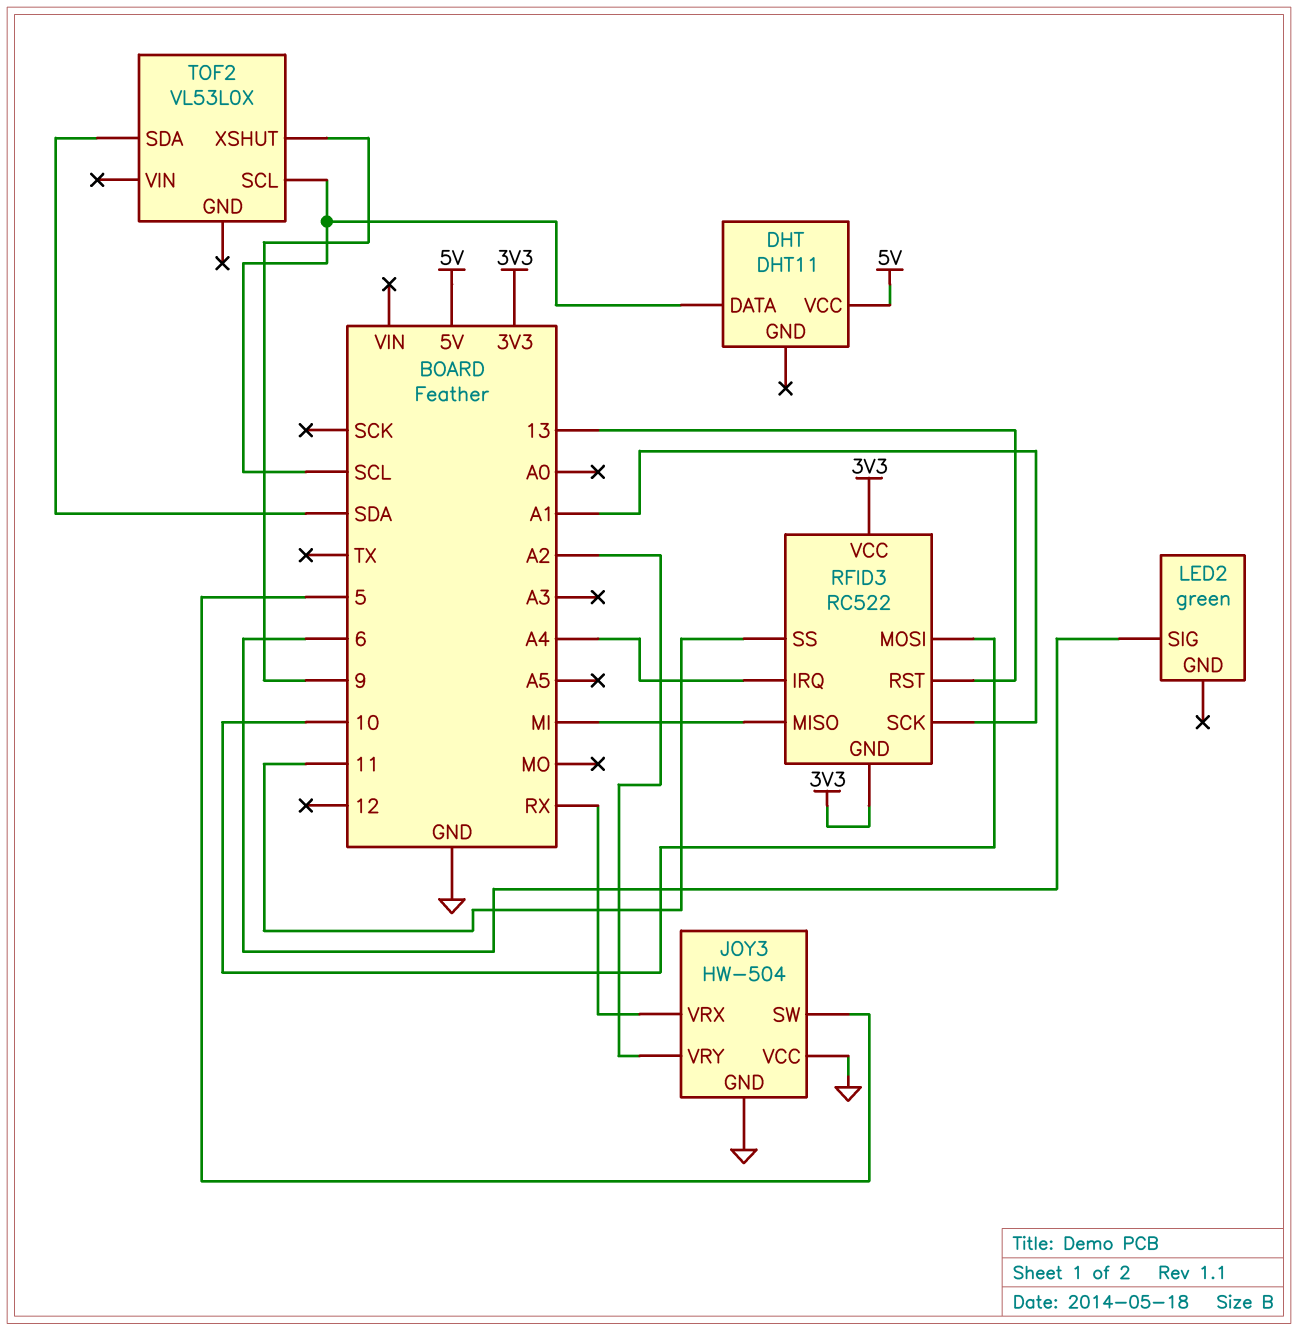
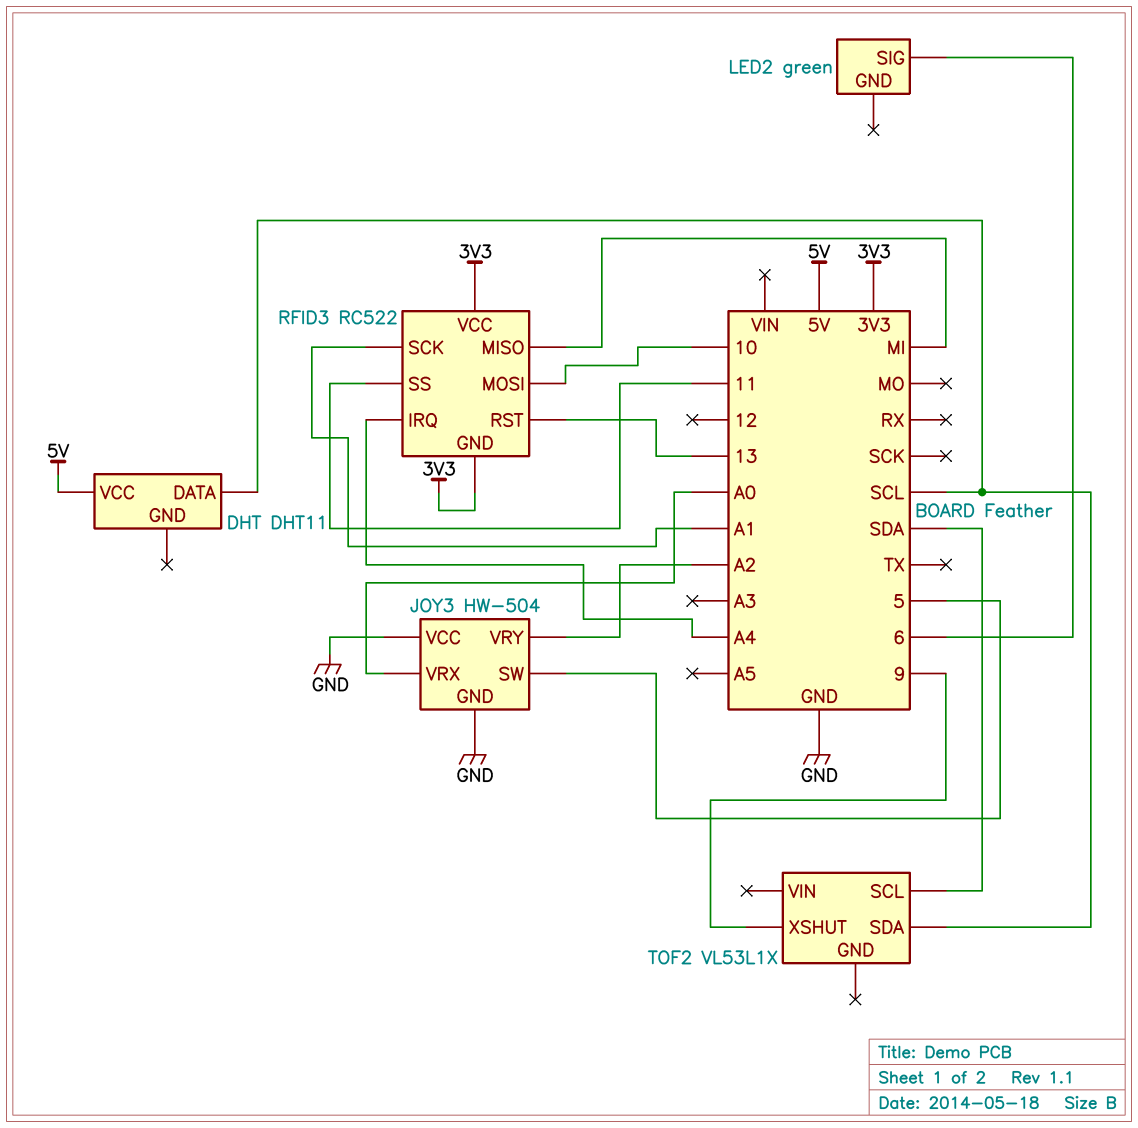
JOY3 pin VRX: RX -> A0
TOF2: VL53L0X -> VL53L1X
TOF2 pin SCL: SCL -> SDA
TOF2 pin SDA: SDA -> SCL

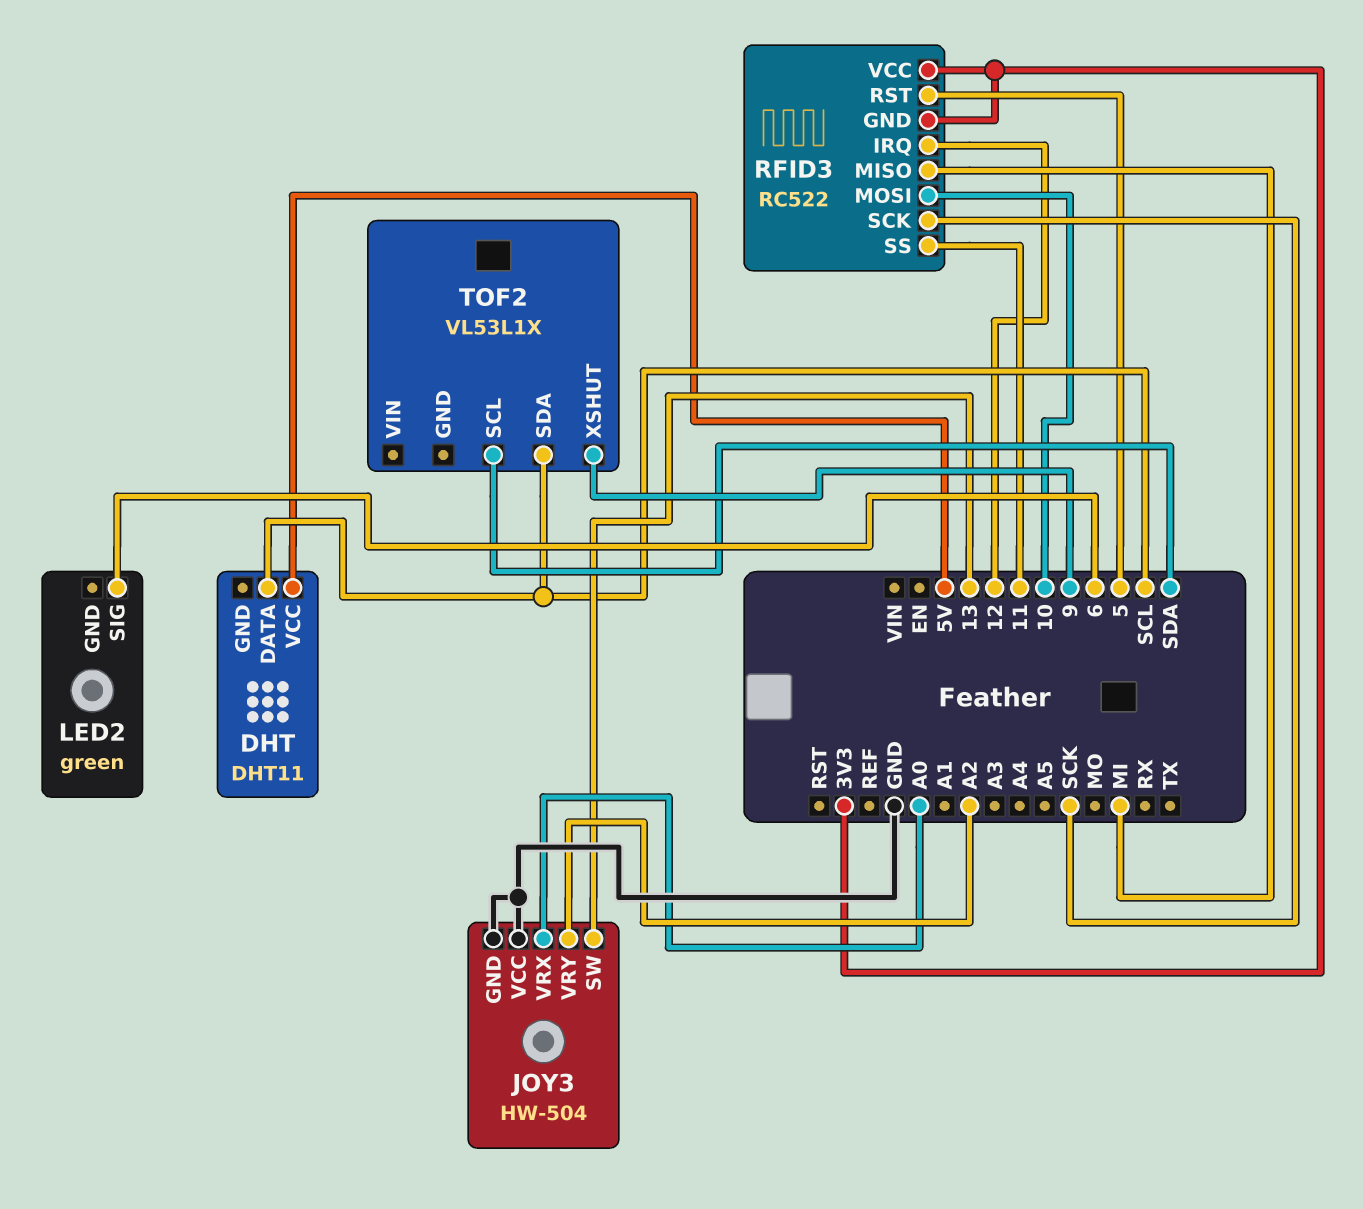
JOY3 pin SW: 5 -> 13
RFID3 pin IRQ: A4 -> 12
RFID3 pin RST: 13 -> 5
RFID3 pin SCK: A1 -> SCK

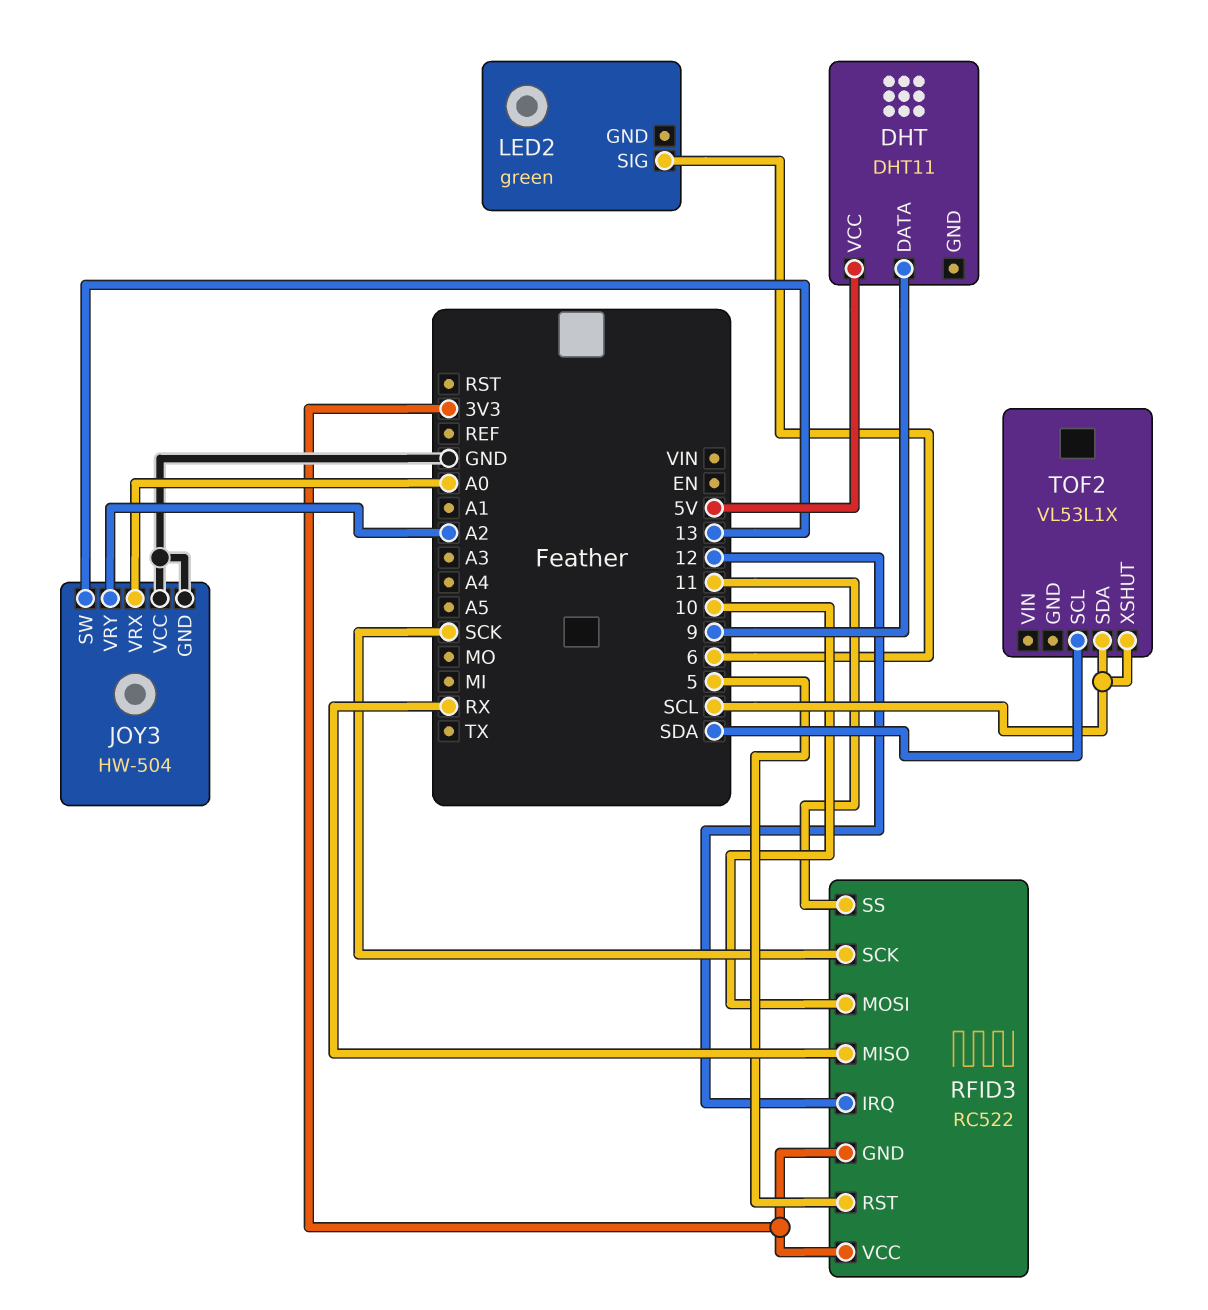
DHT pin DATA: SCL -> 9
RFID3 pin MISO: MI -> RX
TOF2 pin XSHUT: 9 -> SCL

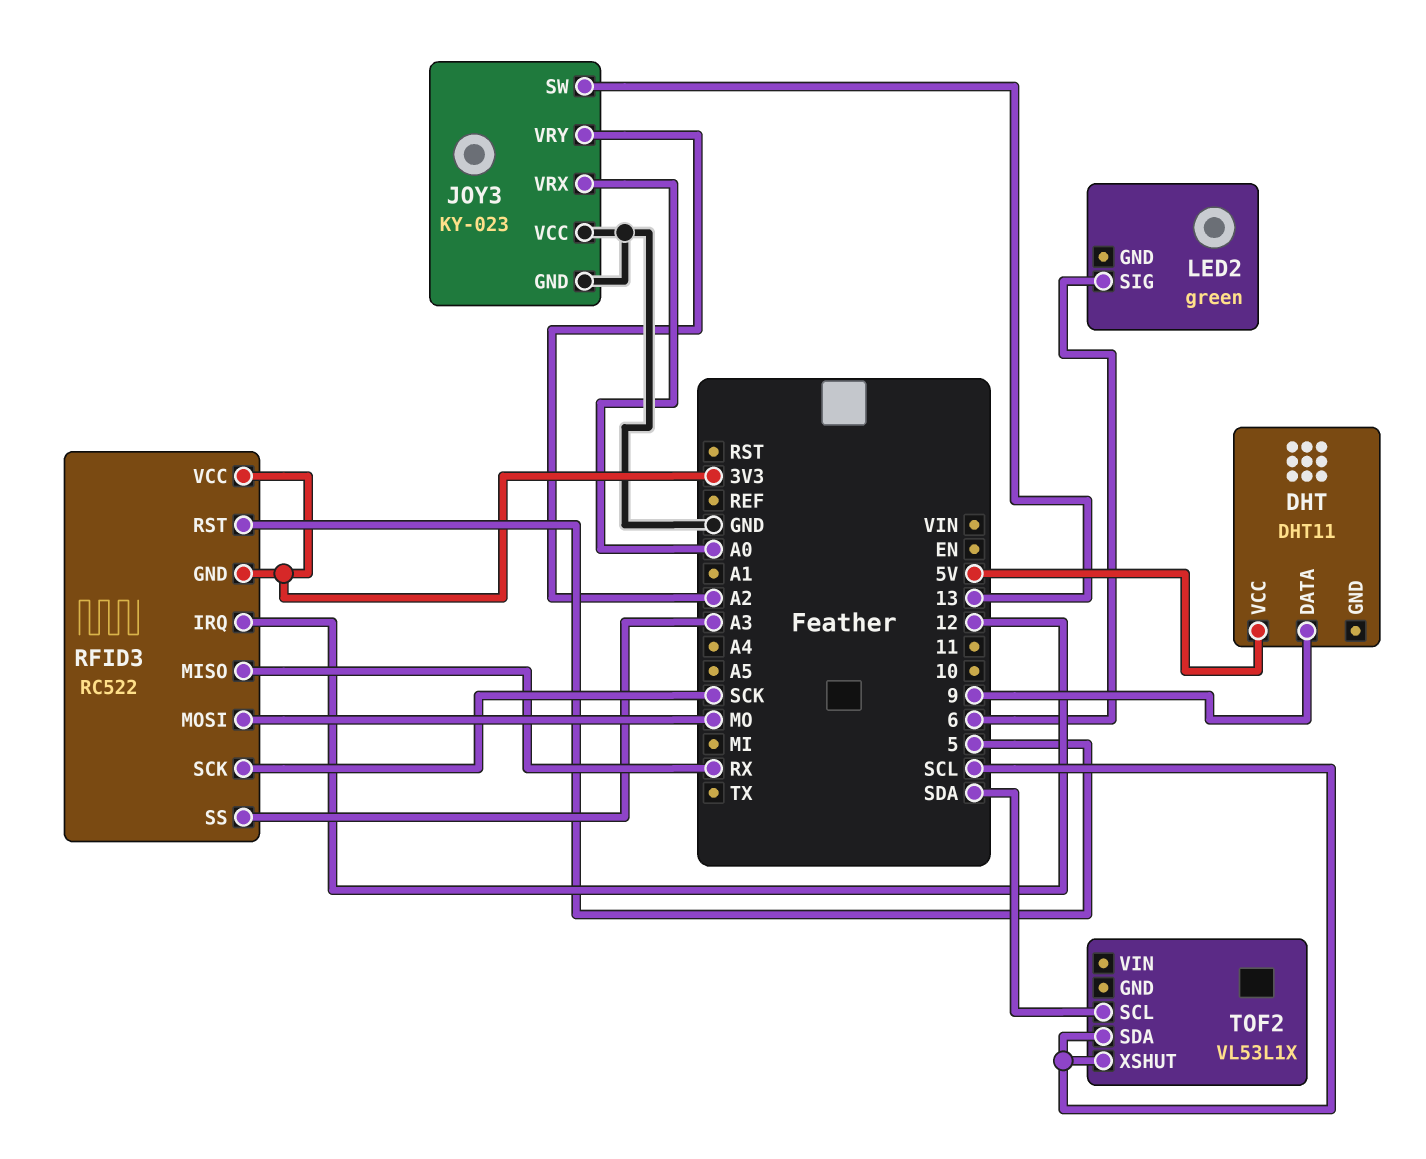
JOY3: HW-504 -> KY-023
RFID3 pin MOSI: 10 -> MO
RFID3 pin SS: 11 -> A3

